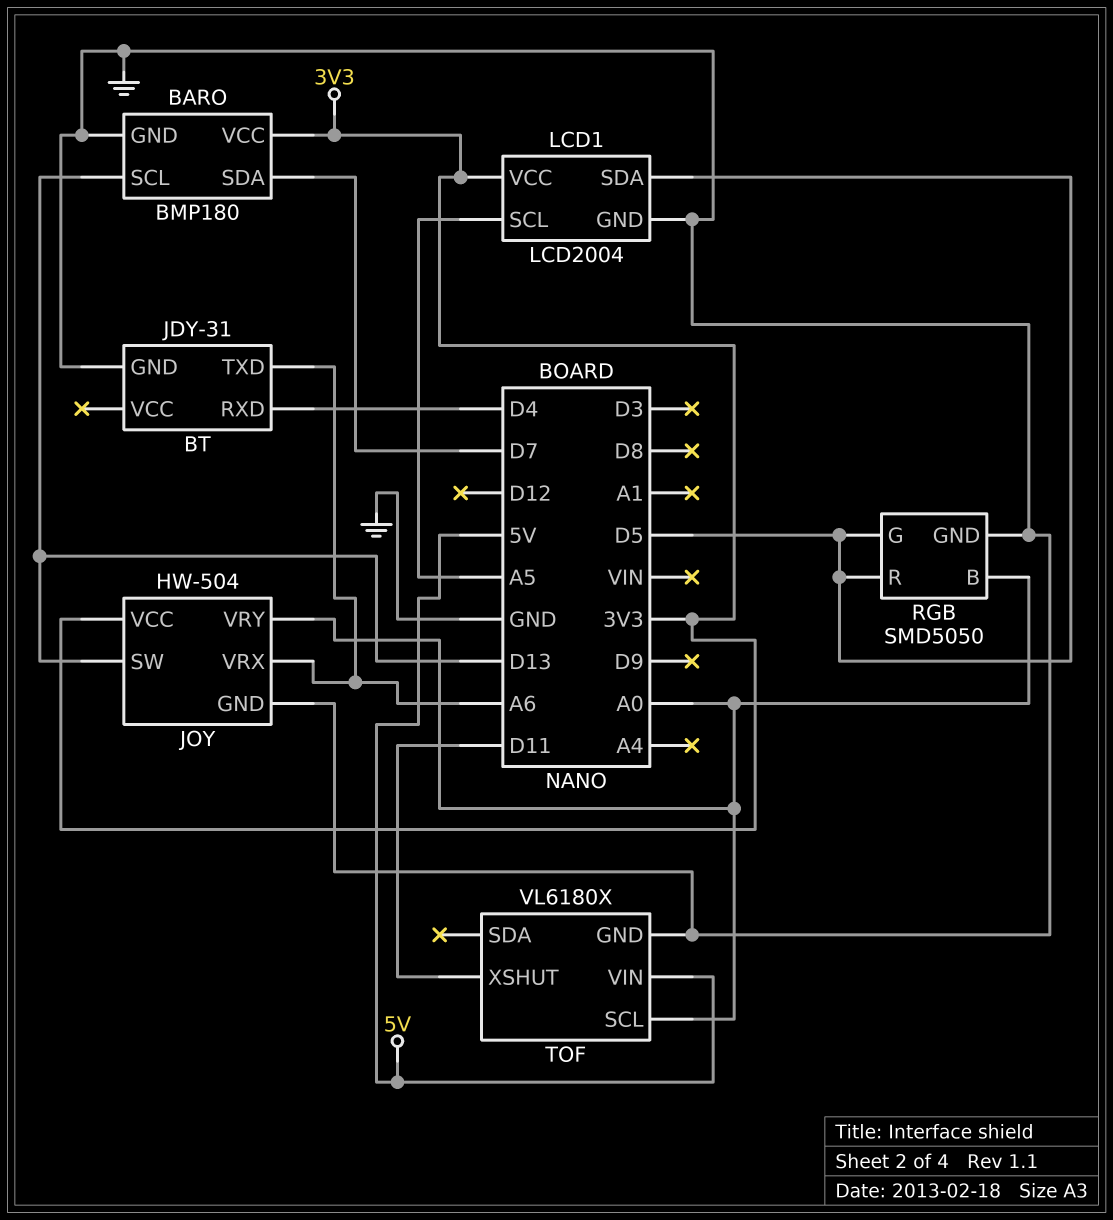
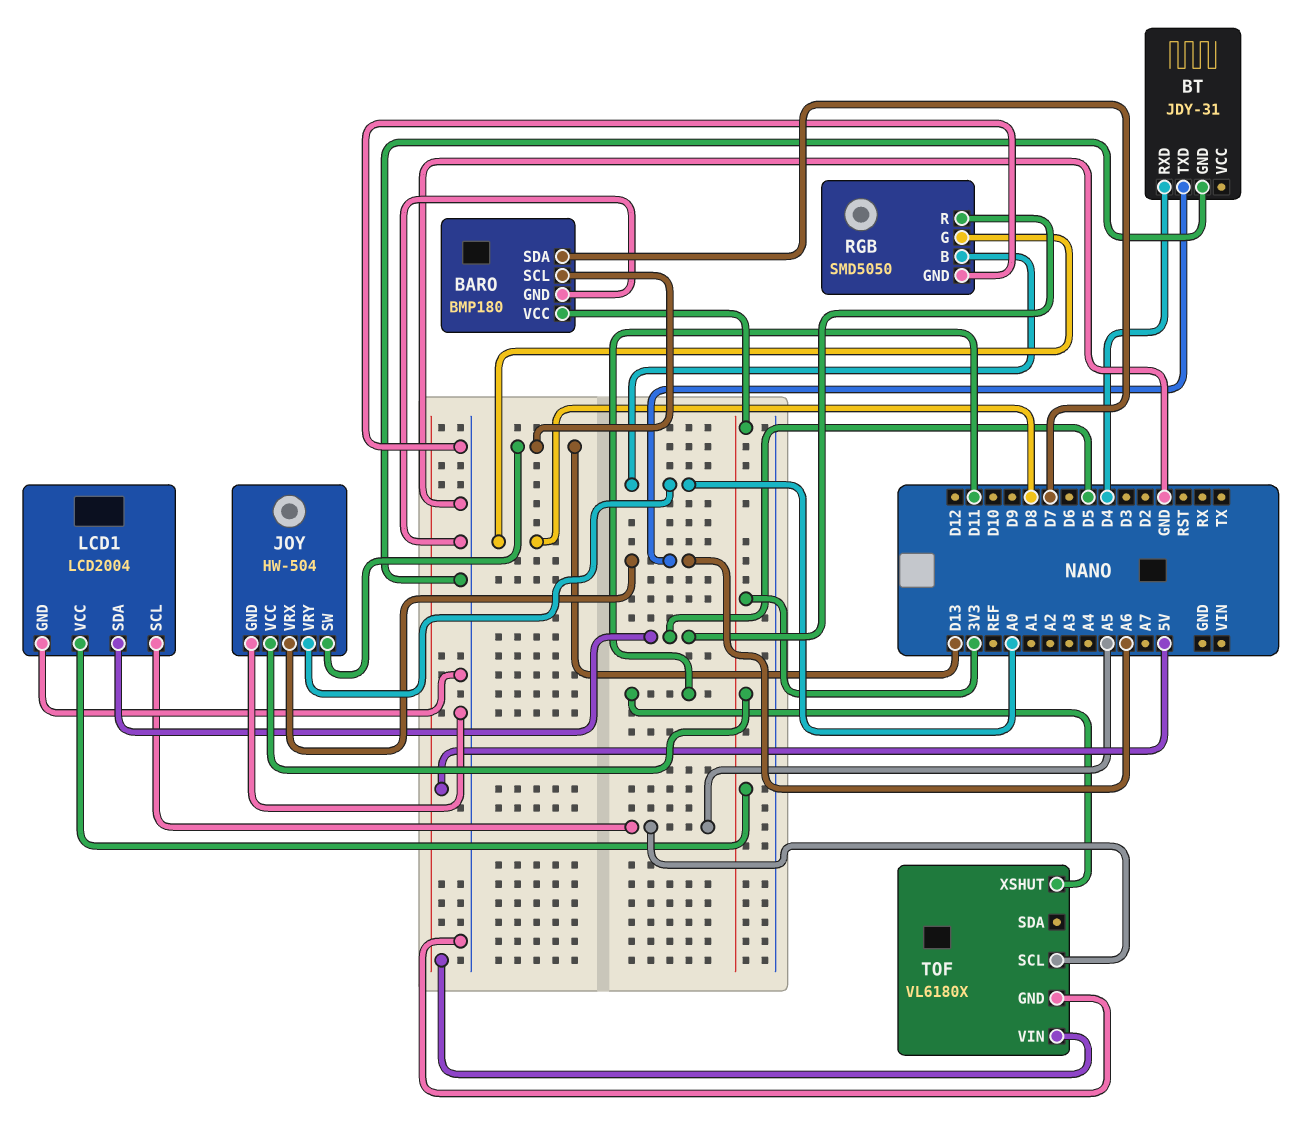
RGB pin G: D5 -> D8
TOF pin SCL: A0 -> A5

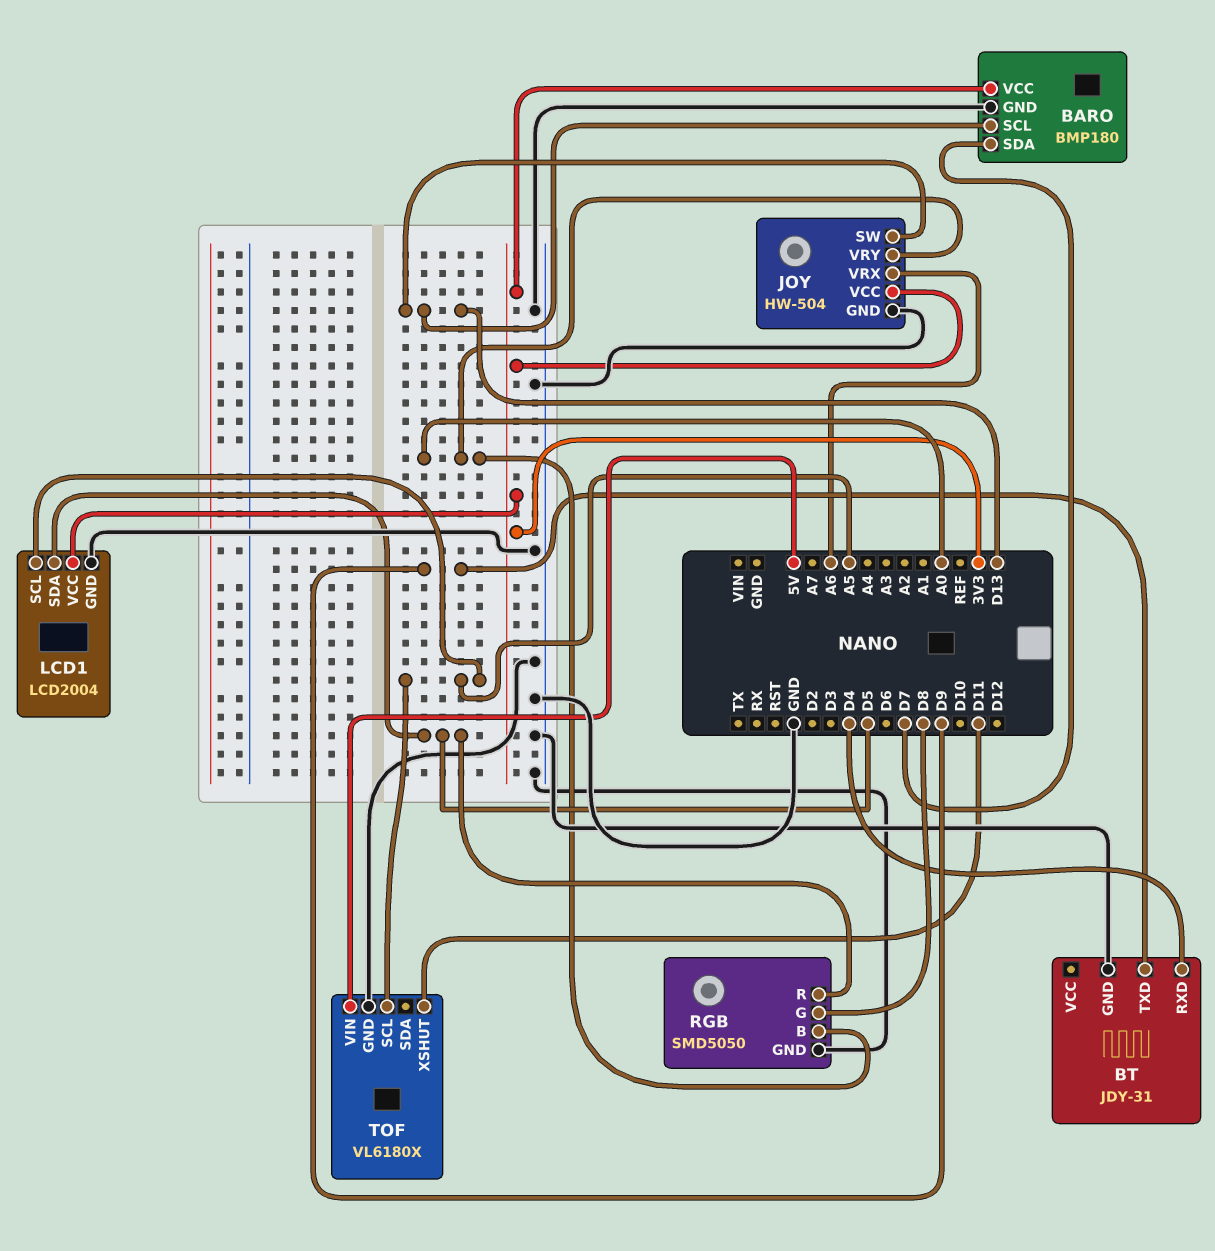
BT pin TXD: A6 -> D9

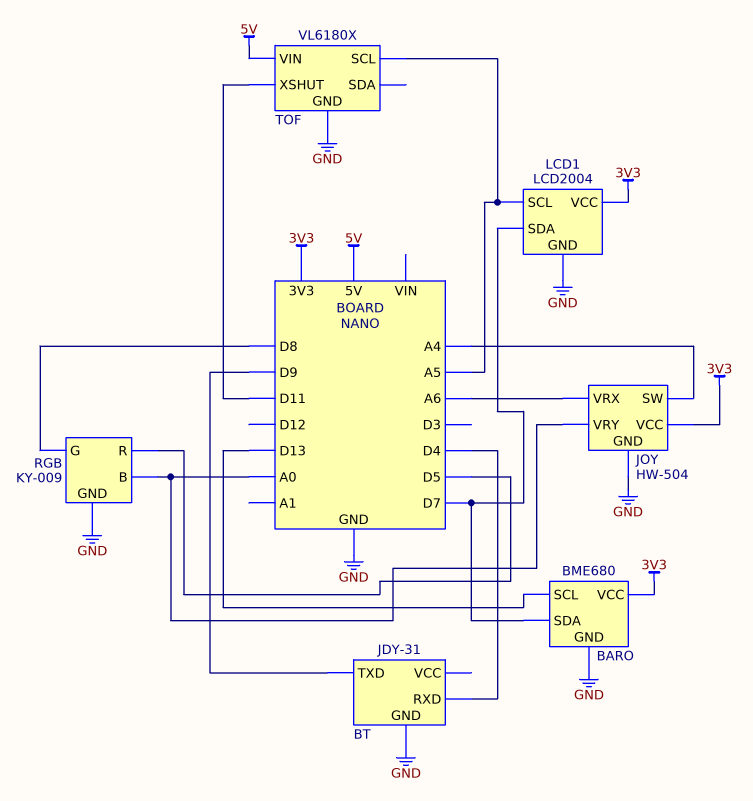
BARO: BMP180 -> BME680
JOY pin SW: D13 -> A4
LCD1 pin SDA: D5 -> D7
RGB: SMD5050 -> KY-009

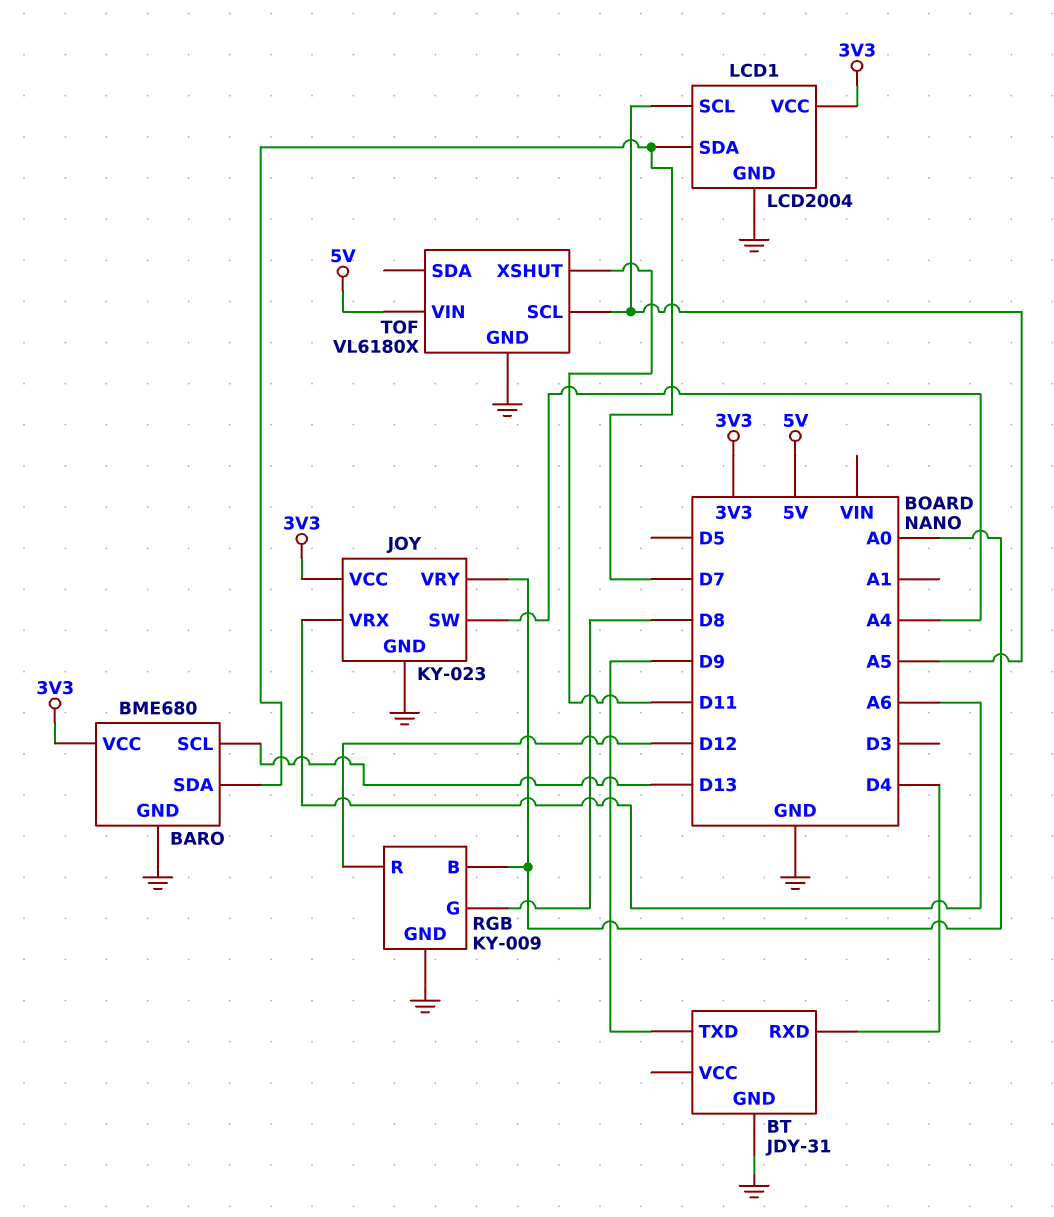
JOY: HW-504 -> KY-023
RGB pin R: D5 -> D12

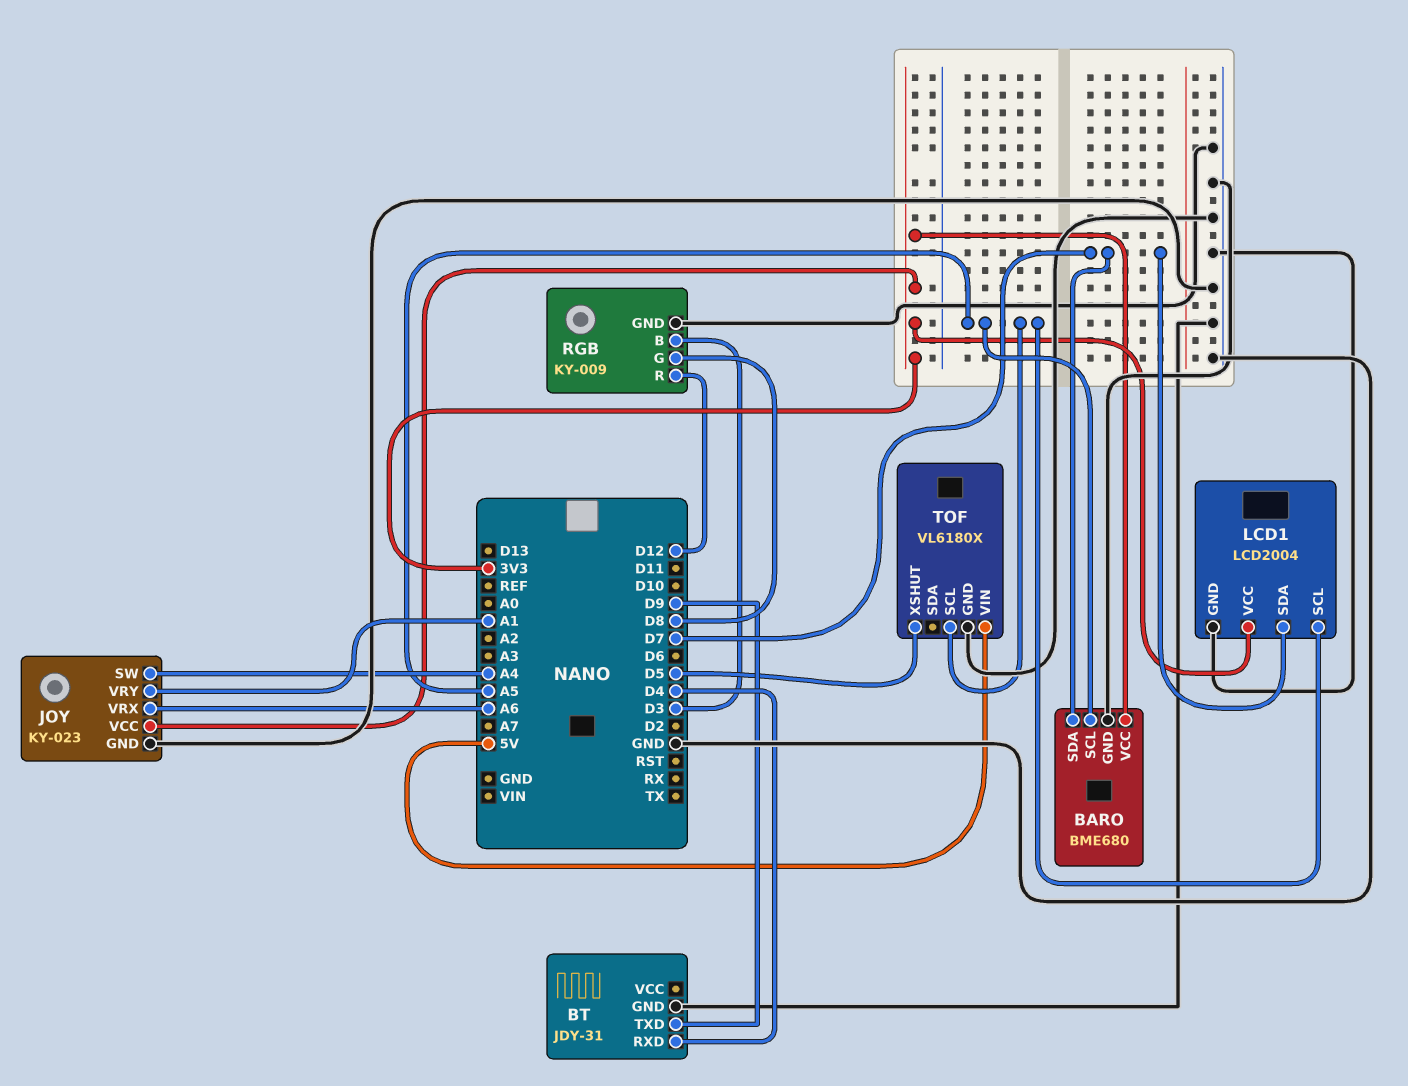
BARO pin SCL: D13 -> A5
JOY pin VRY: A0 -> A1
RGB pin B: A0 -> D3
TOF pin XSHUT: D11 -> D5

